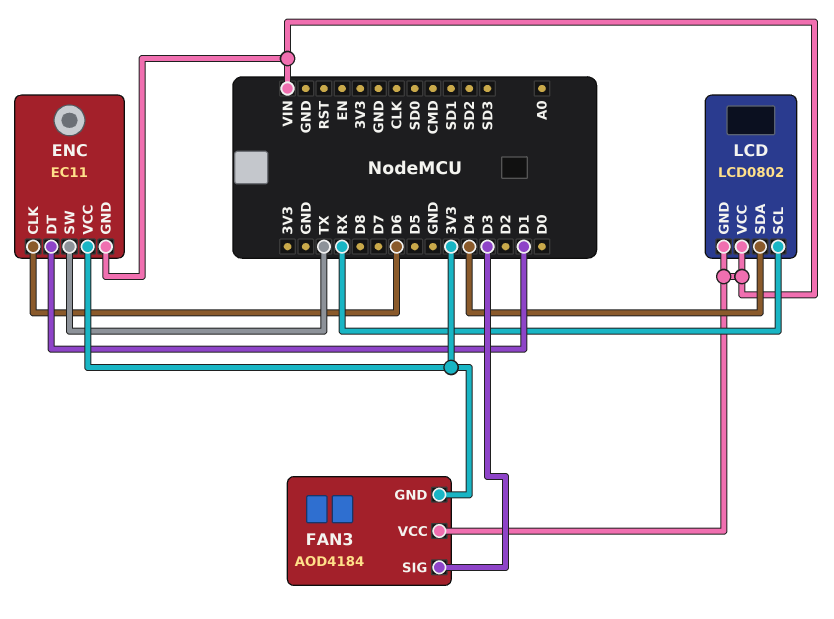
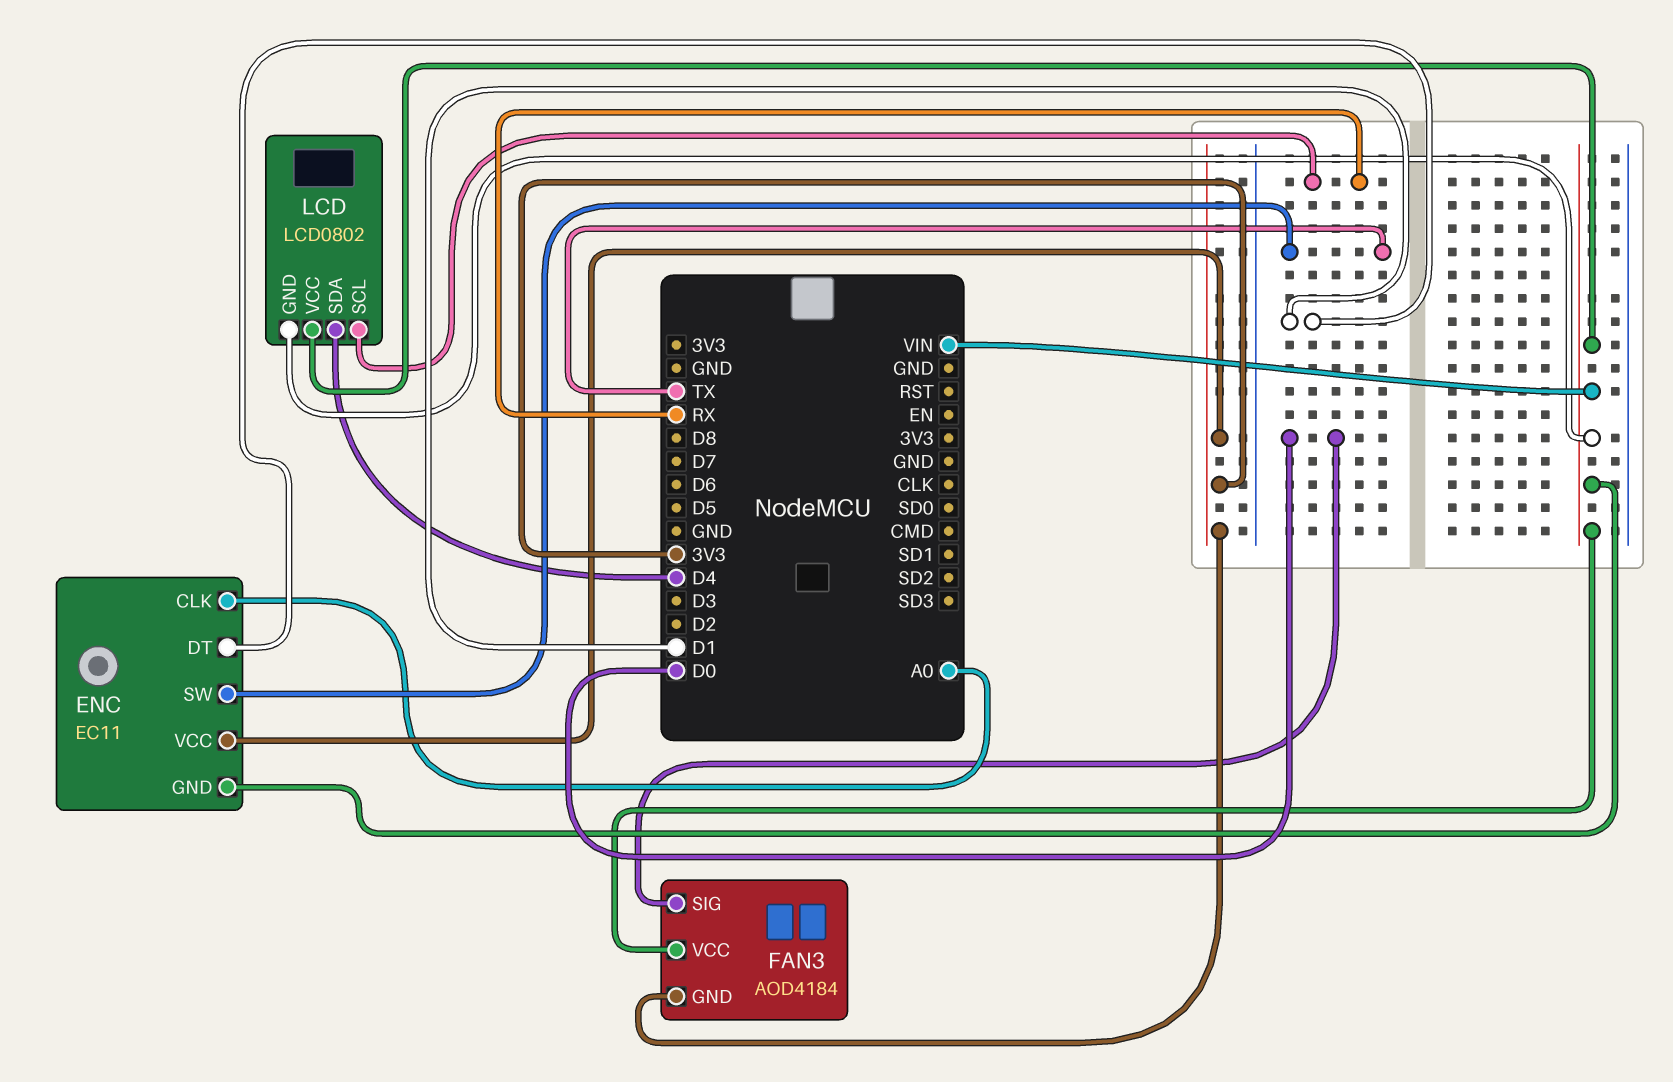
ENC pin CLK: D6 -> A0
FAN3 pin SIG: D3 -> D0

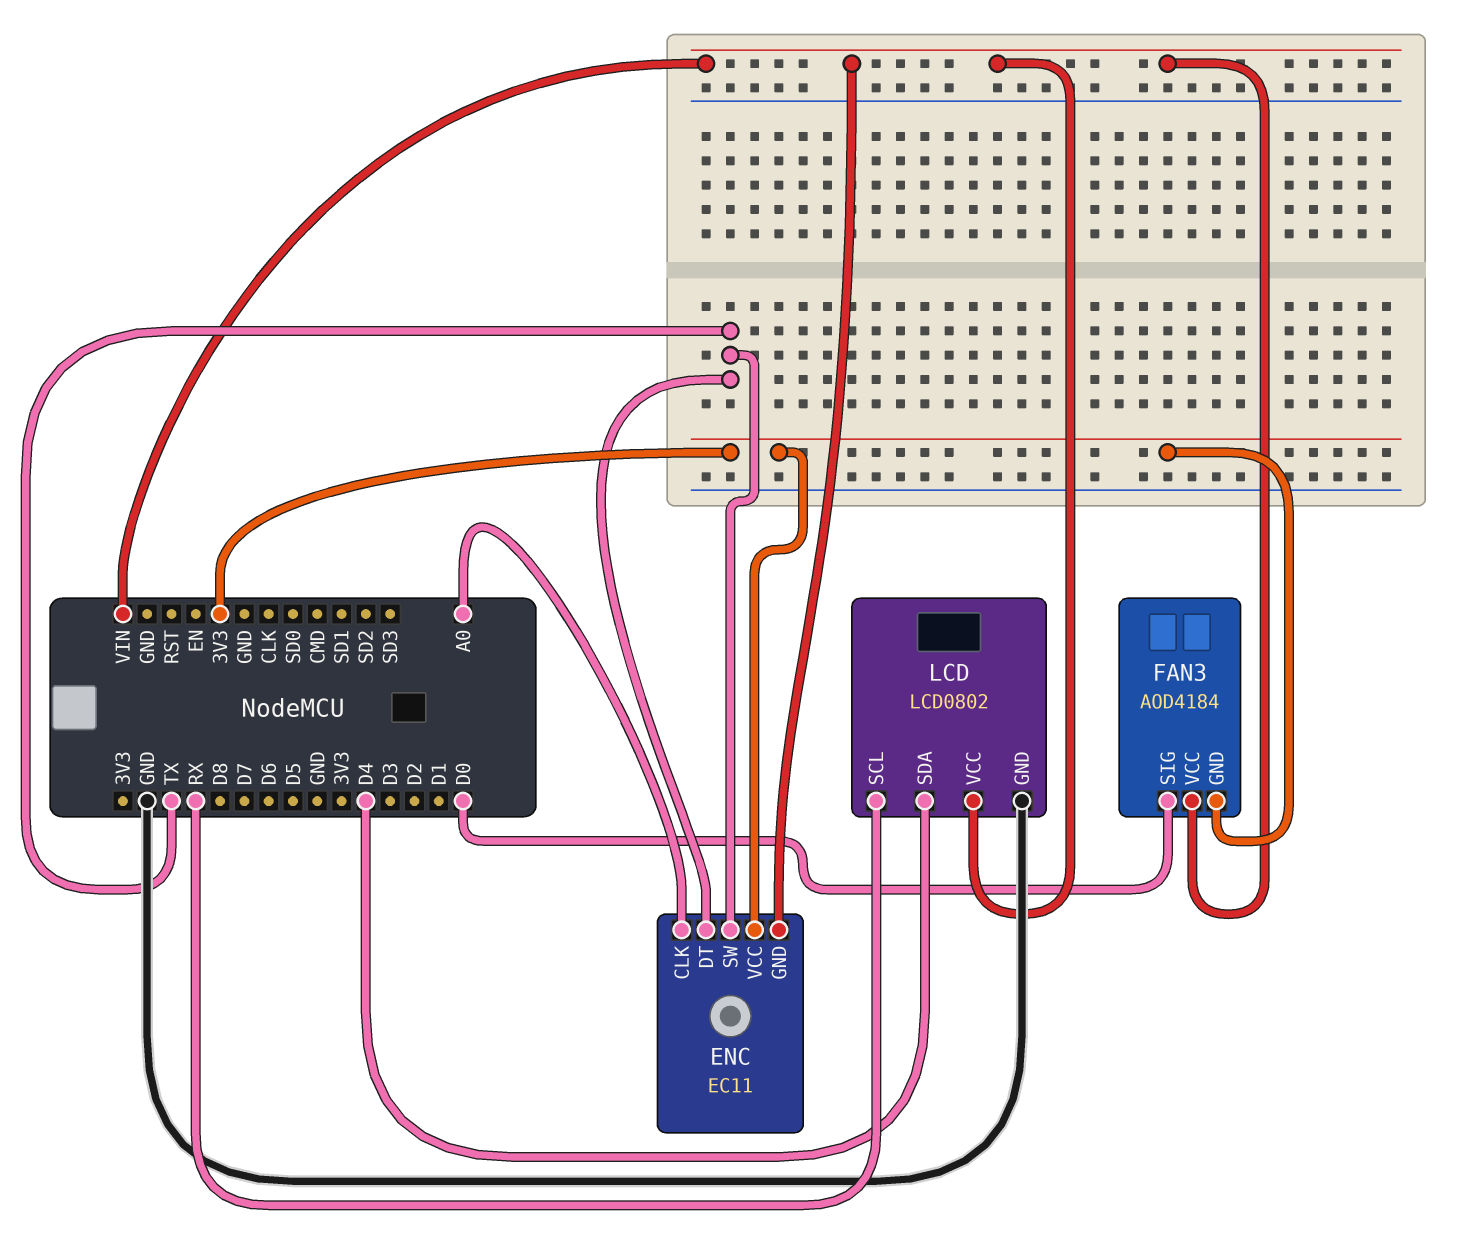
ENC pin DT: D1 -> TX
LCD pin GND: VIN -> GND

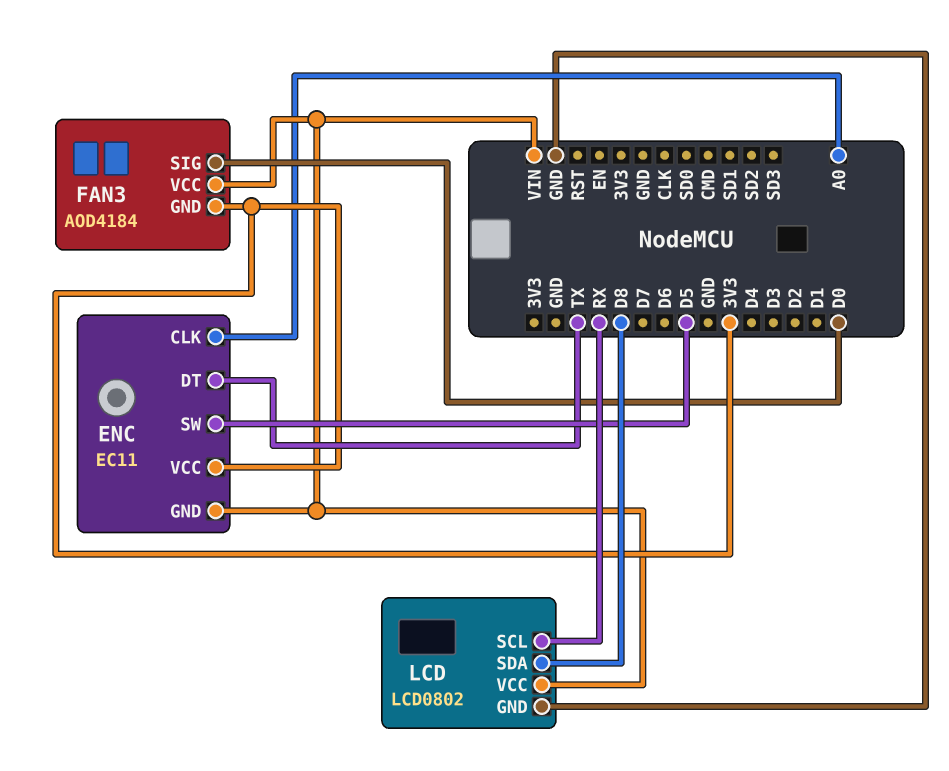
ENC pin SW: TX -> D5
LCD pin SDA: D4 -> D8

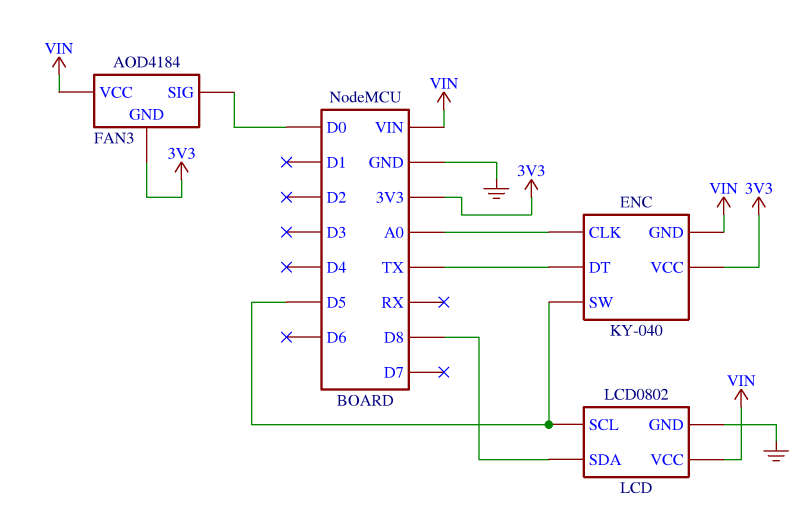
ENC: EC11 -> KY-040
LCD pin SCL: RX -> D5

